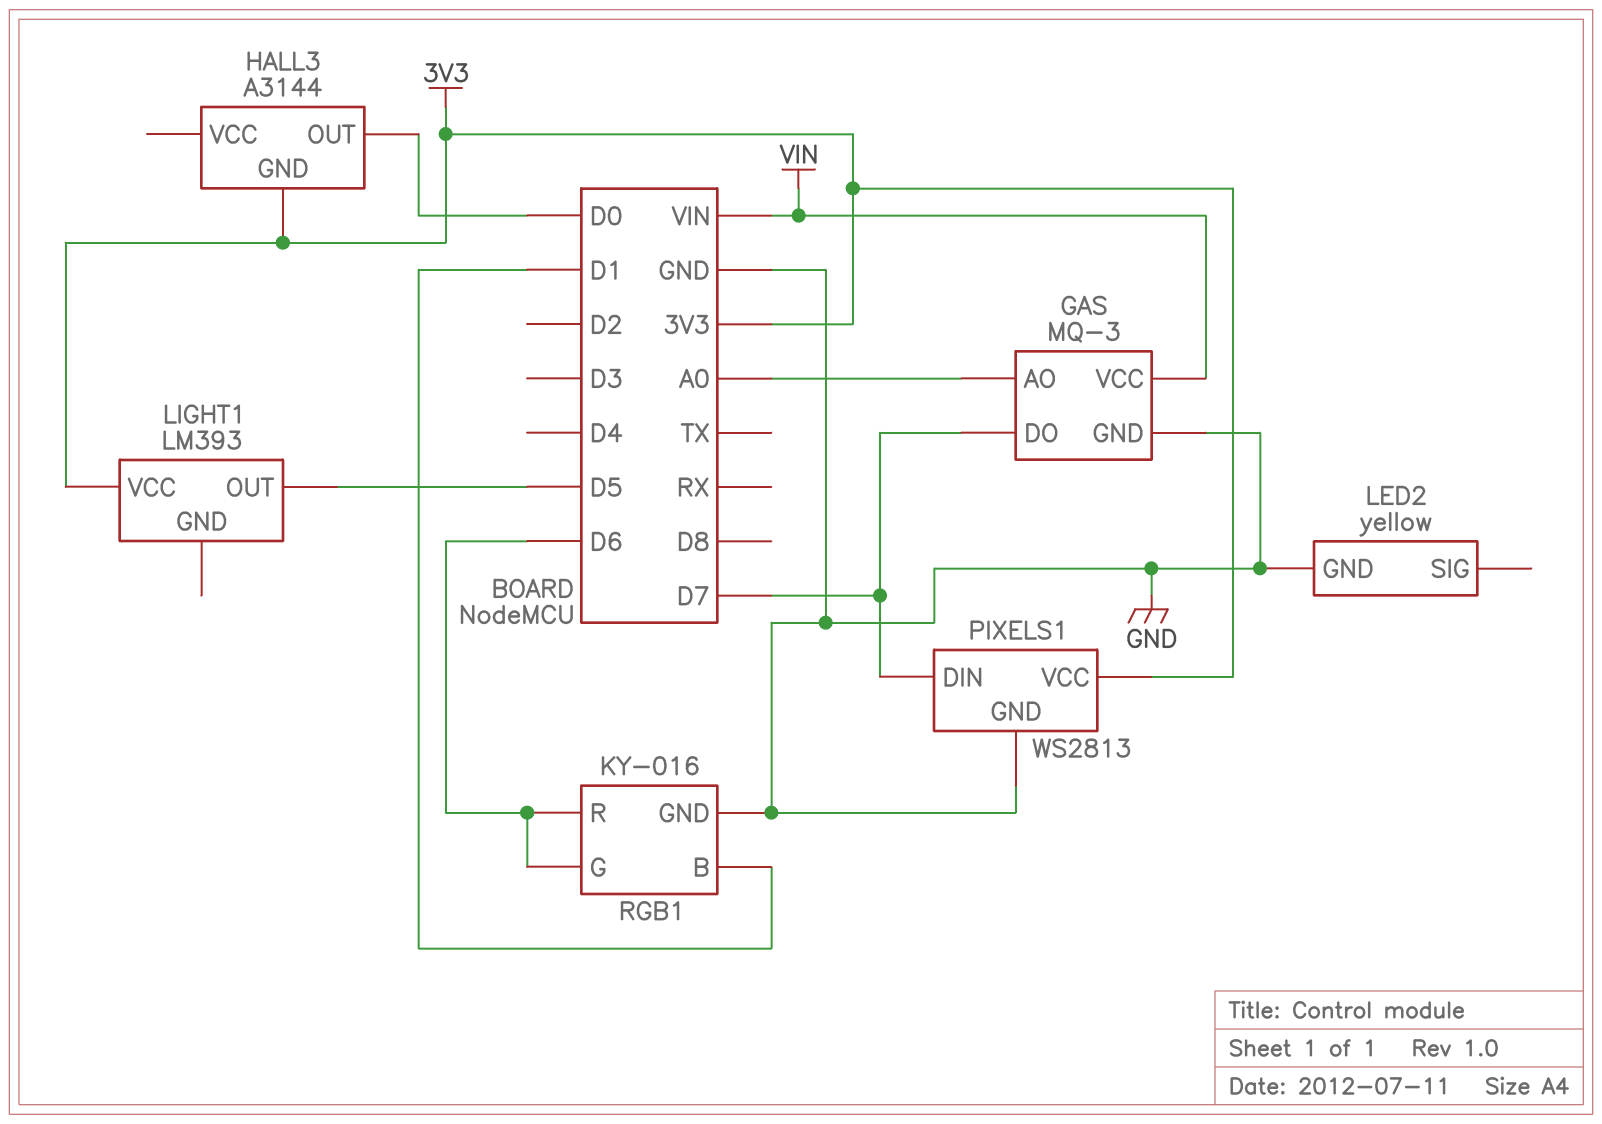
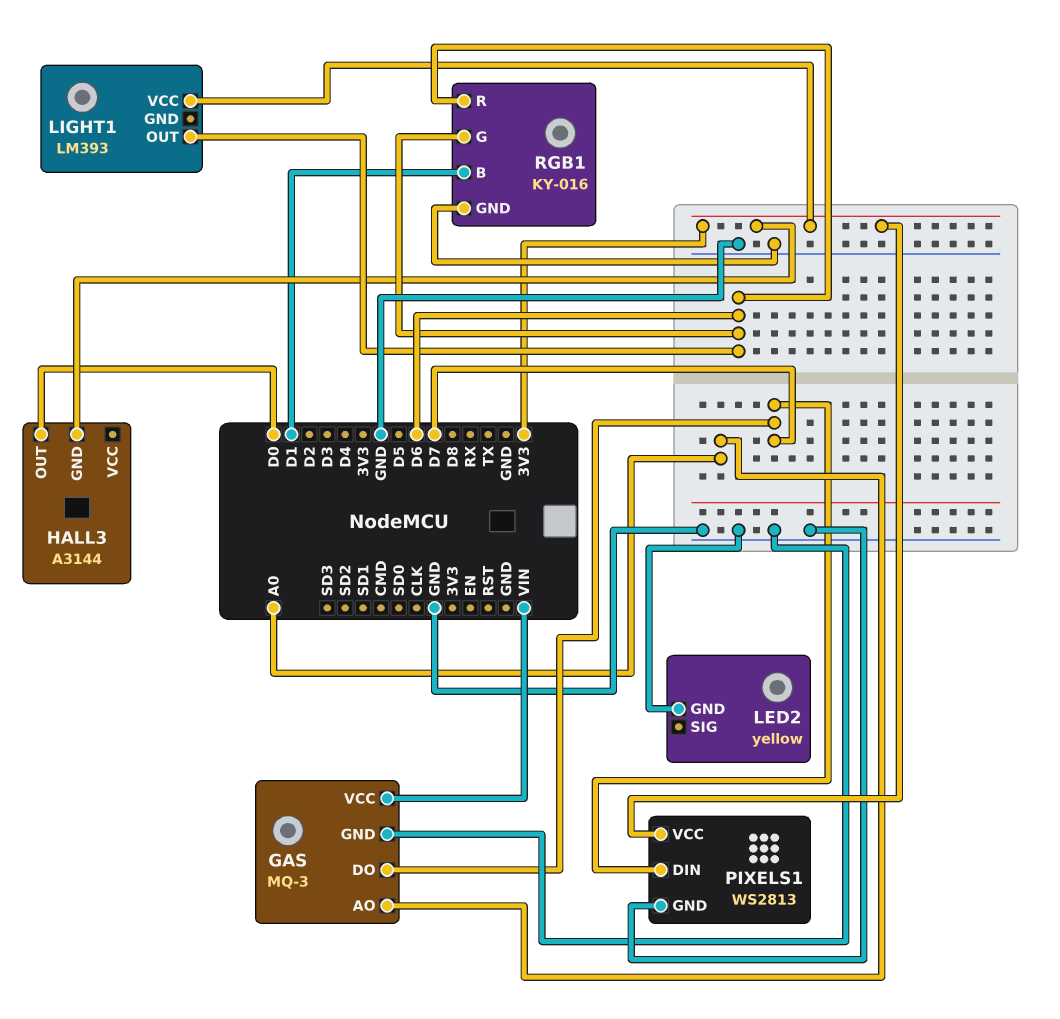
LIGHT1 pin OUT: D5 -> D6

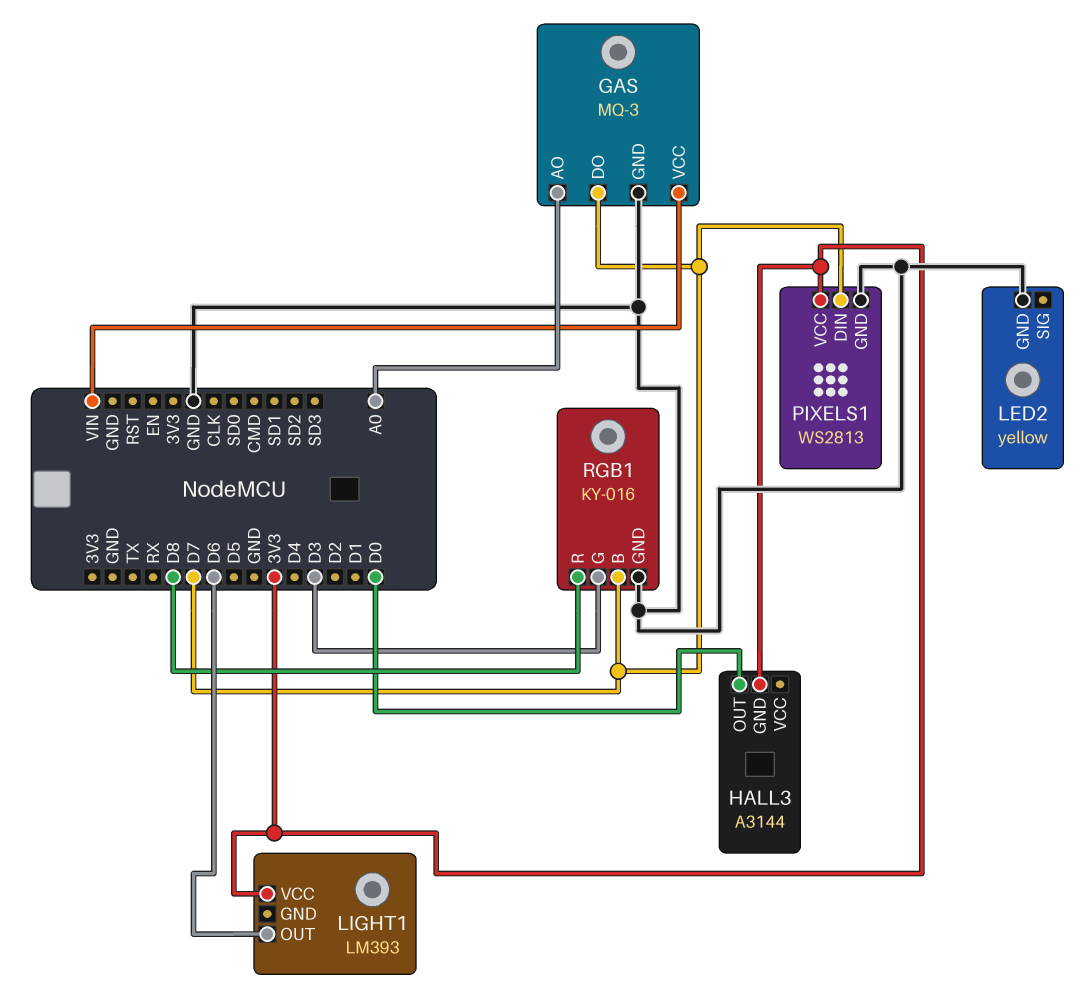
RGB1 pin B: D1 -> D7
RGB1 pin G: D6 -> D3
RGB1 pin R: D6 -> D8

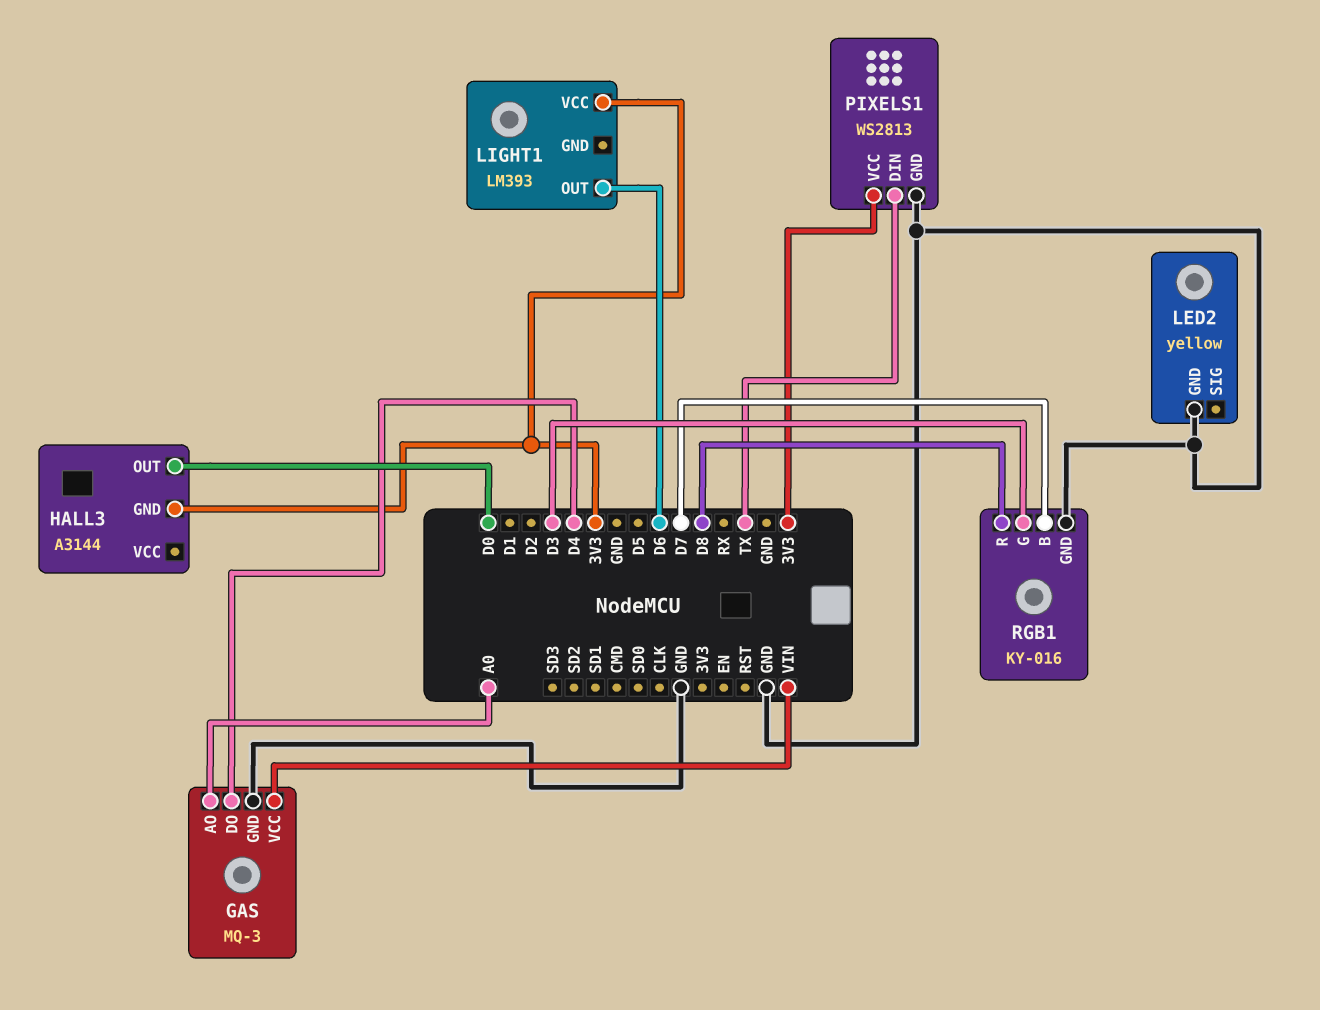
GAS pin DO: D7 -> D4
PIXELS1 pin DIN: D7 -> TX

